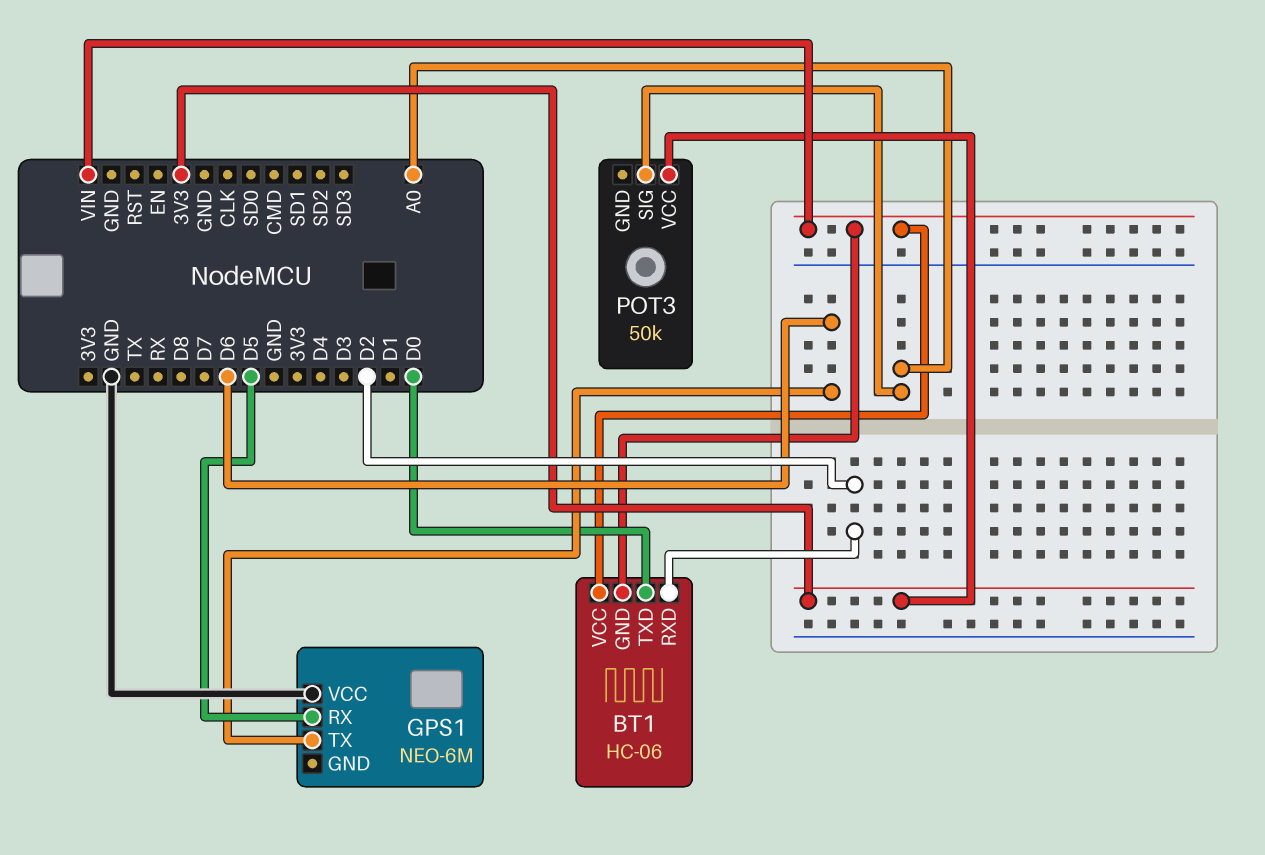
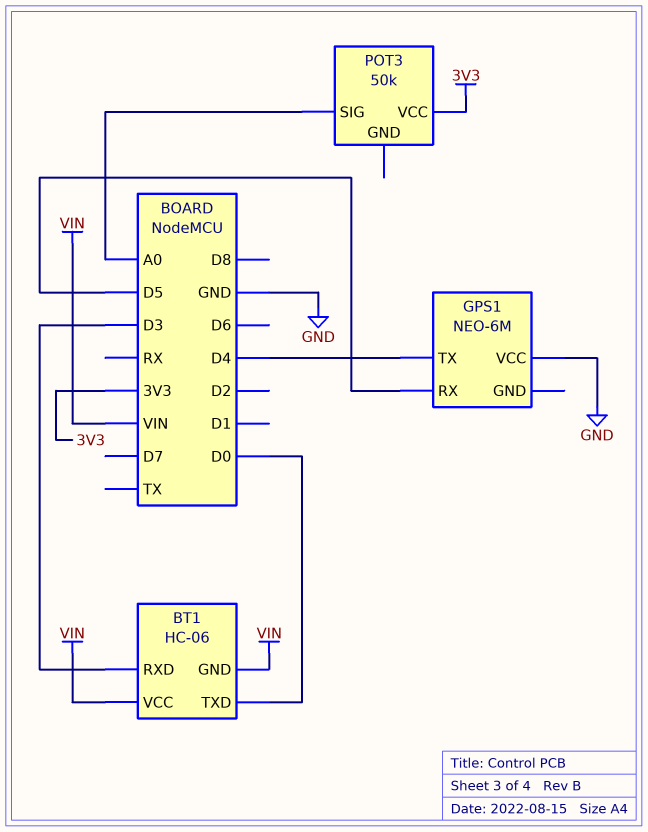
BT1 pin RXD: D2 -> D3
GPS1 pin TX: D6 -> D4

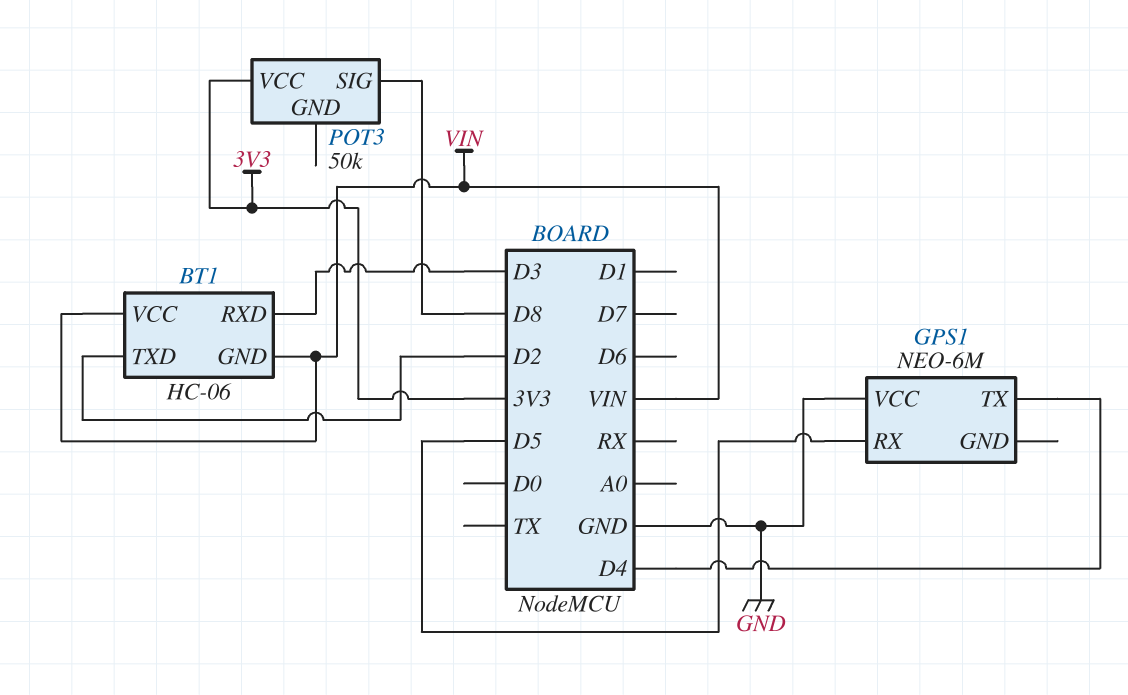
BT1 pin TXD: D0 -> D2
POT3 pin SIG: A0 -> D8

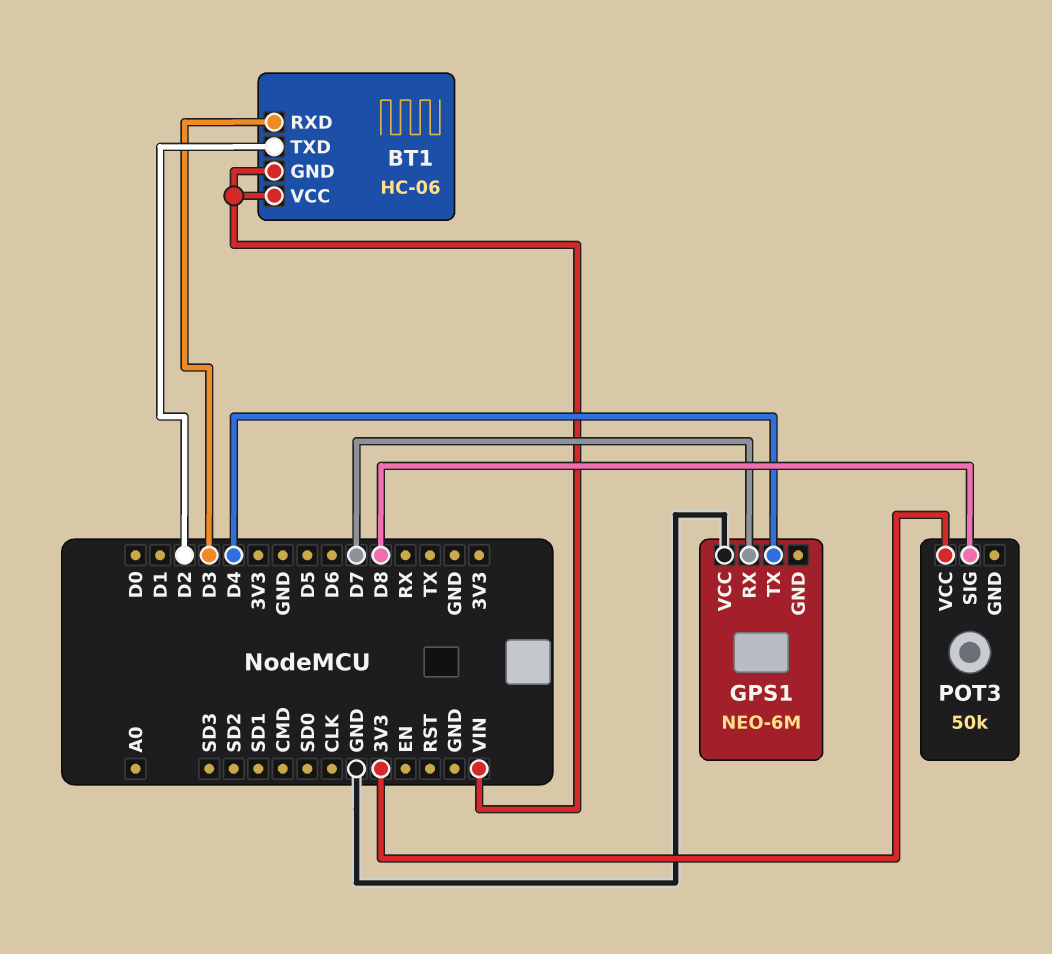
GPS1 pin RX: D5 -> D7

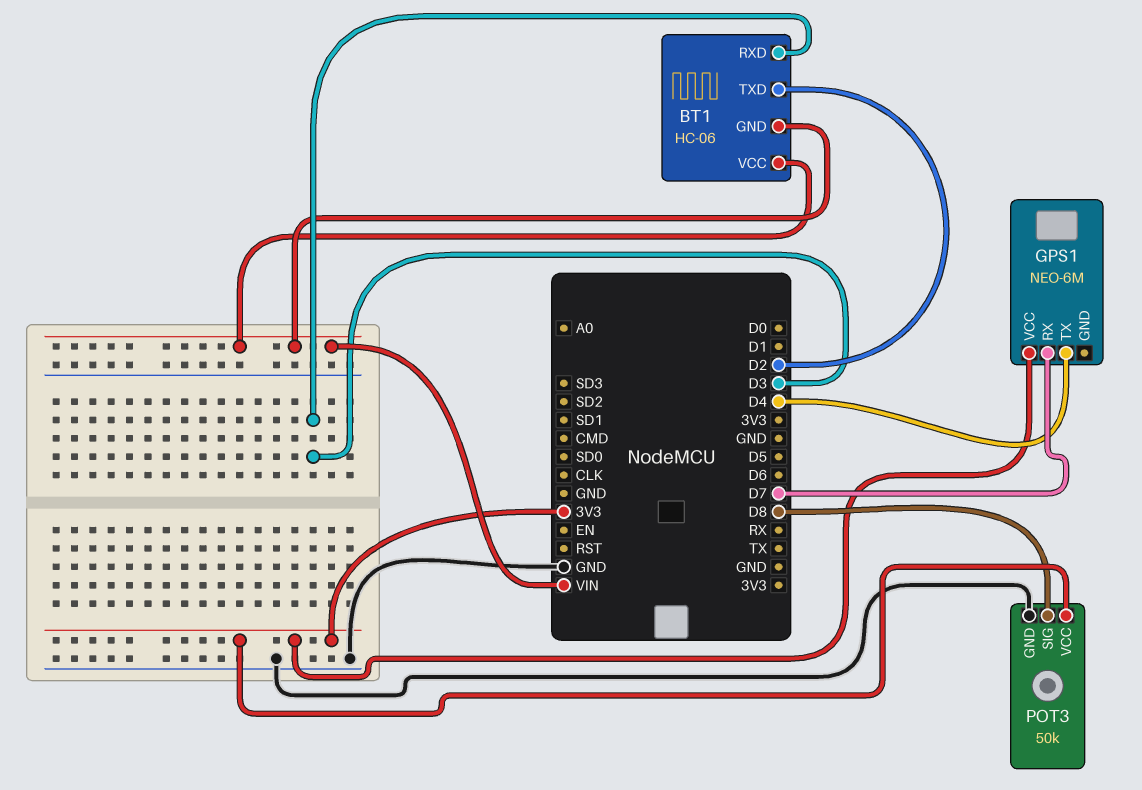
GPS1 pin VCC: GND -> 3V3
POT3 pin GND: none -> GND

